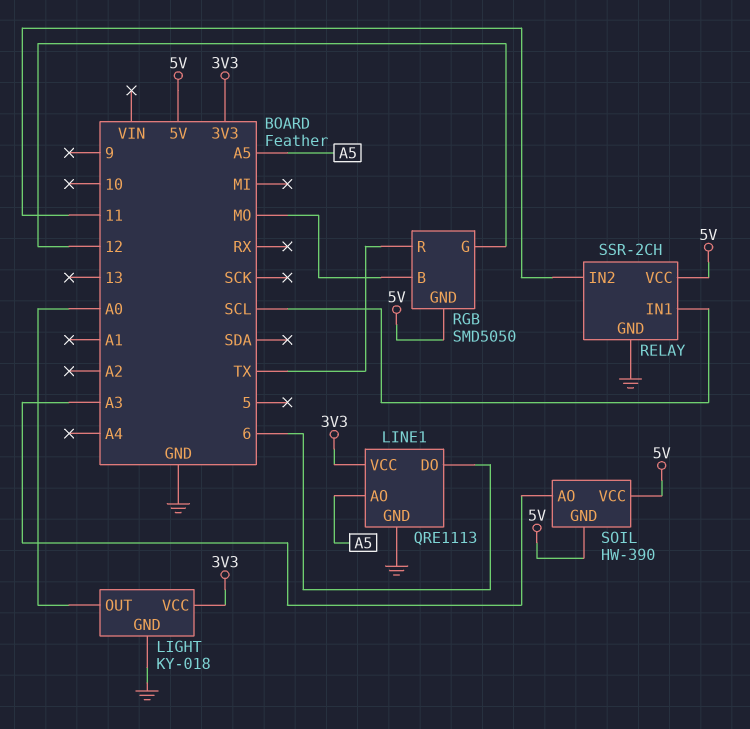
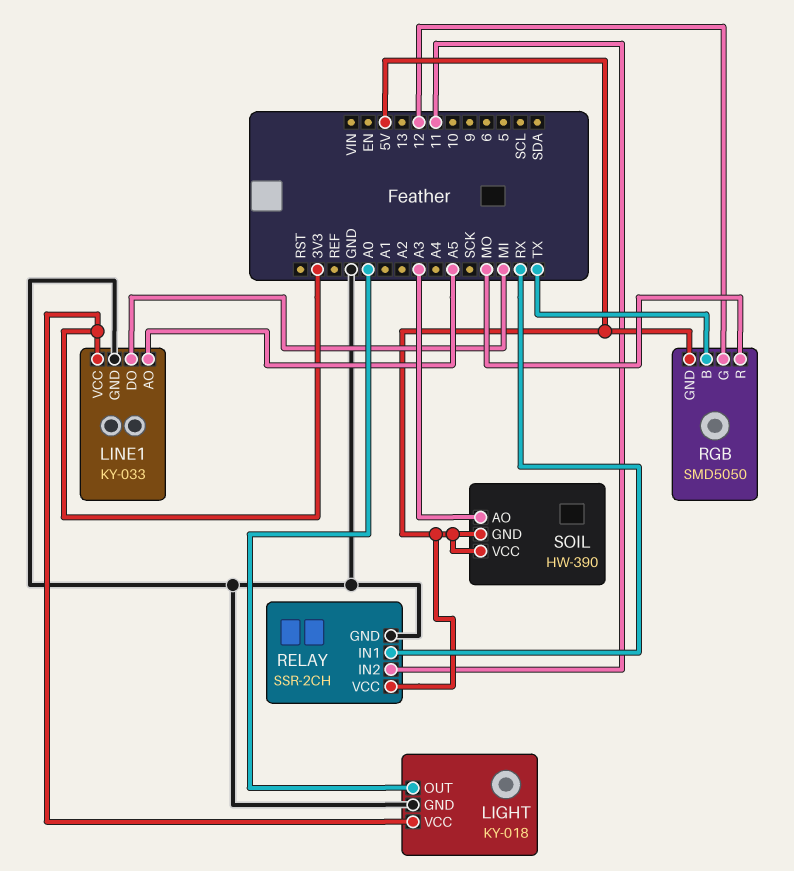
LINE1: QRE1113 -> KY-033
LINE1 pin DO: 6 -> MI
RELAY pin IN1: SCL -> RX
RGB pin B: MO -> TX
RGB pin R: TX -> MO

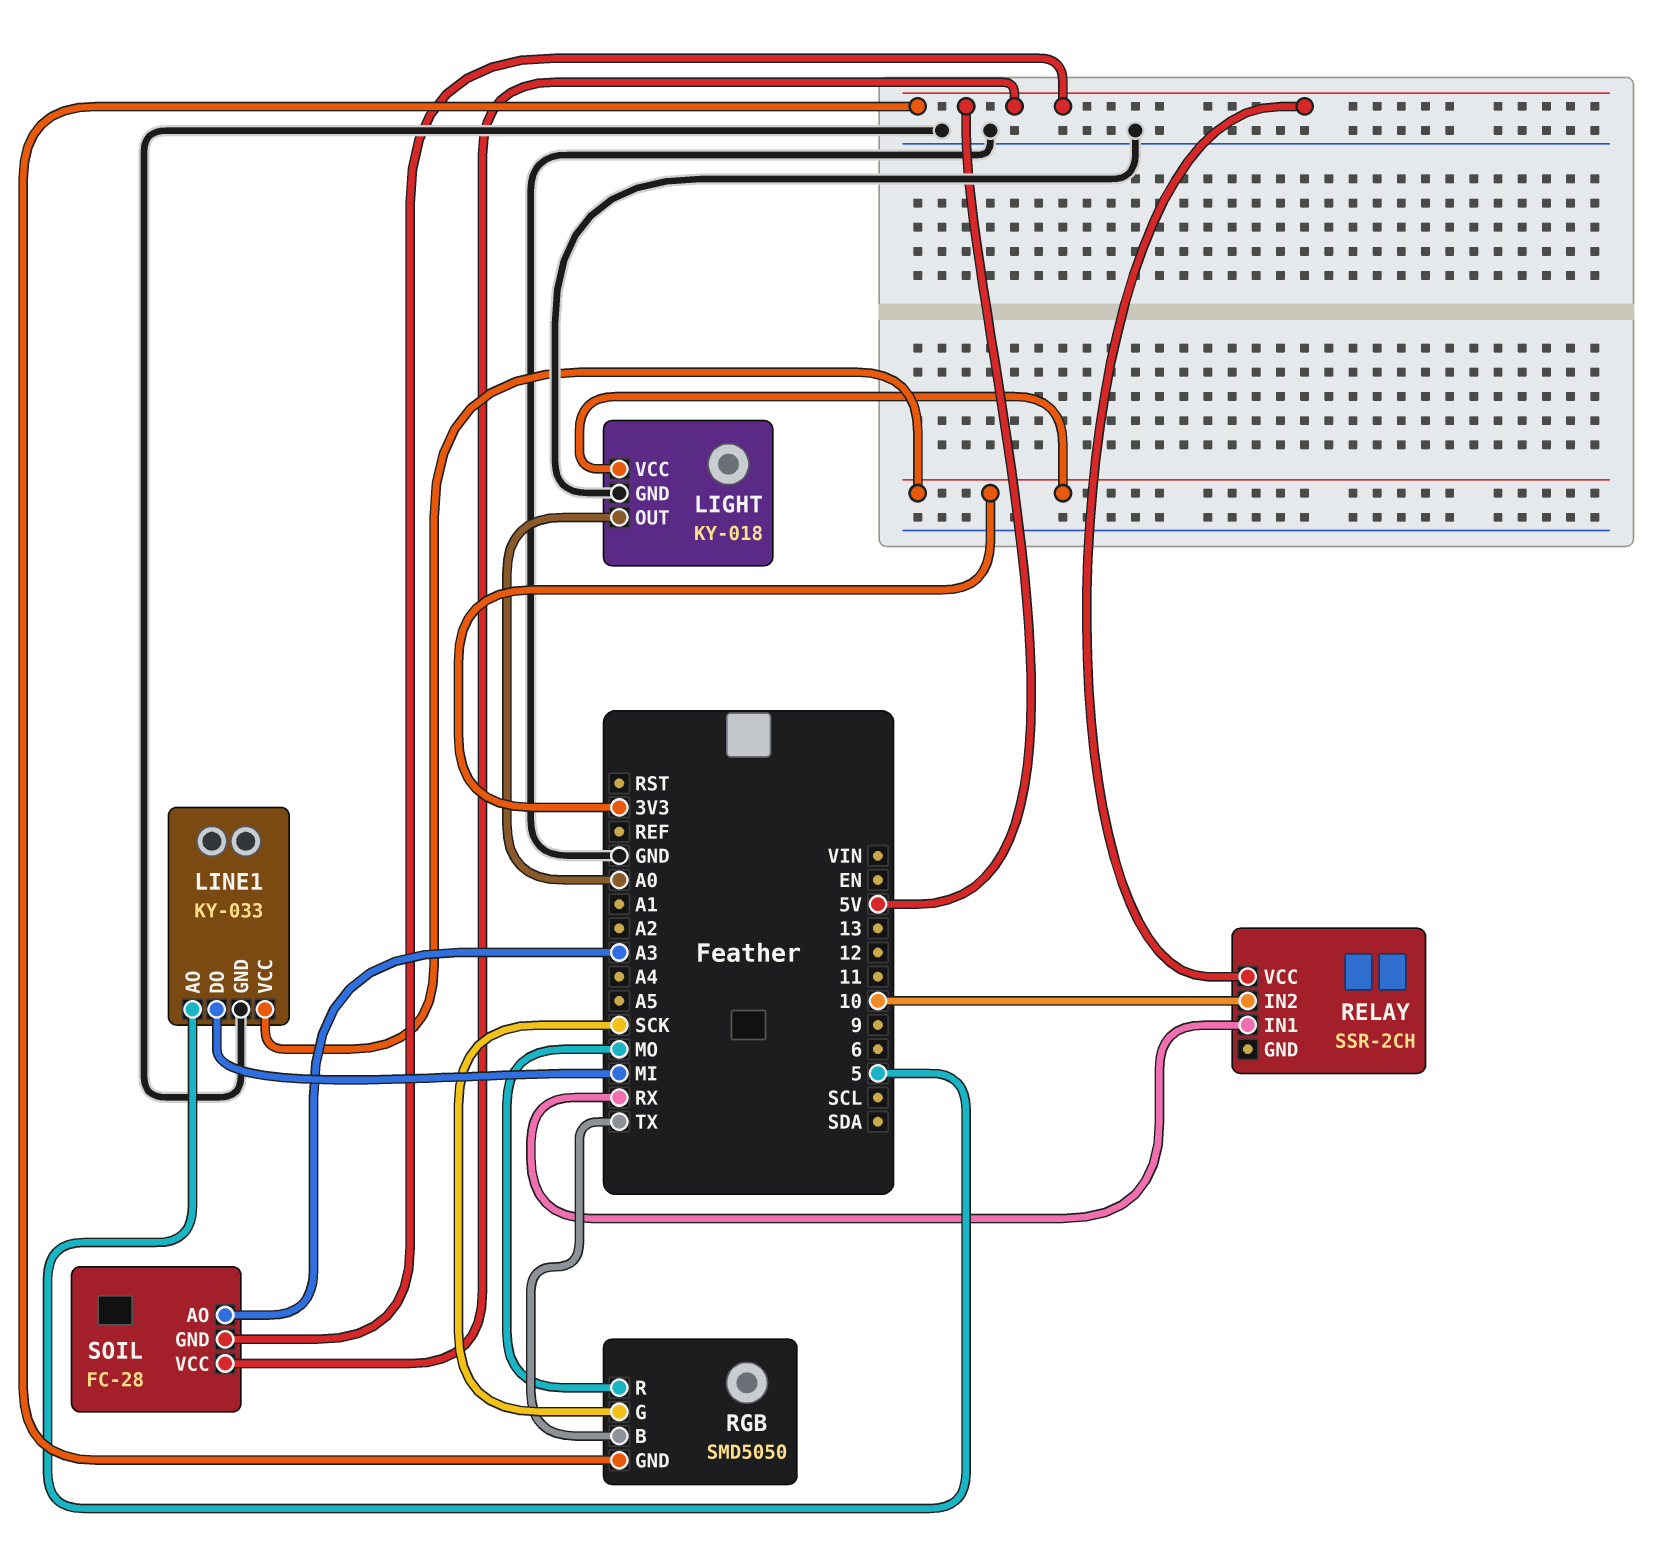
LINE1 pin AO: A5 -> 5
RELAY pin GND: GND -> none
RELAY pin IN2: 11 -> 10
RGB pin G: 12 -> SCK
SOIL: HW-390 -> FC-28

